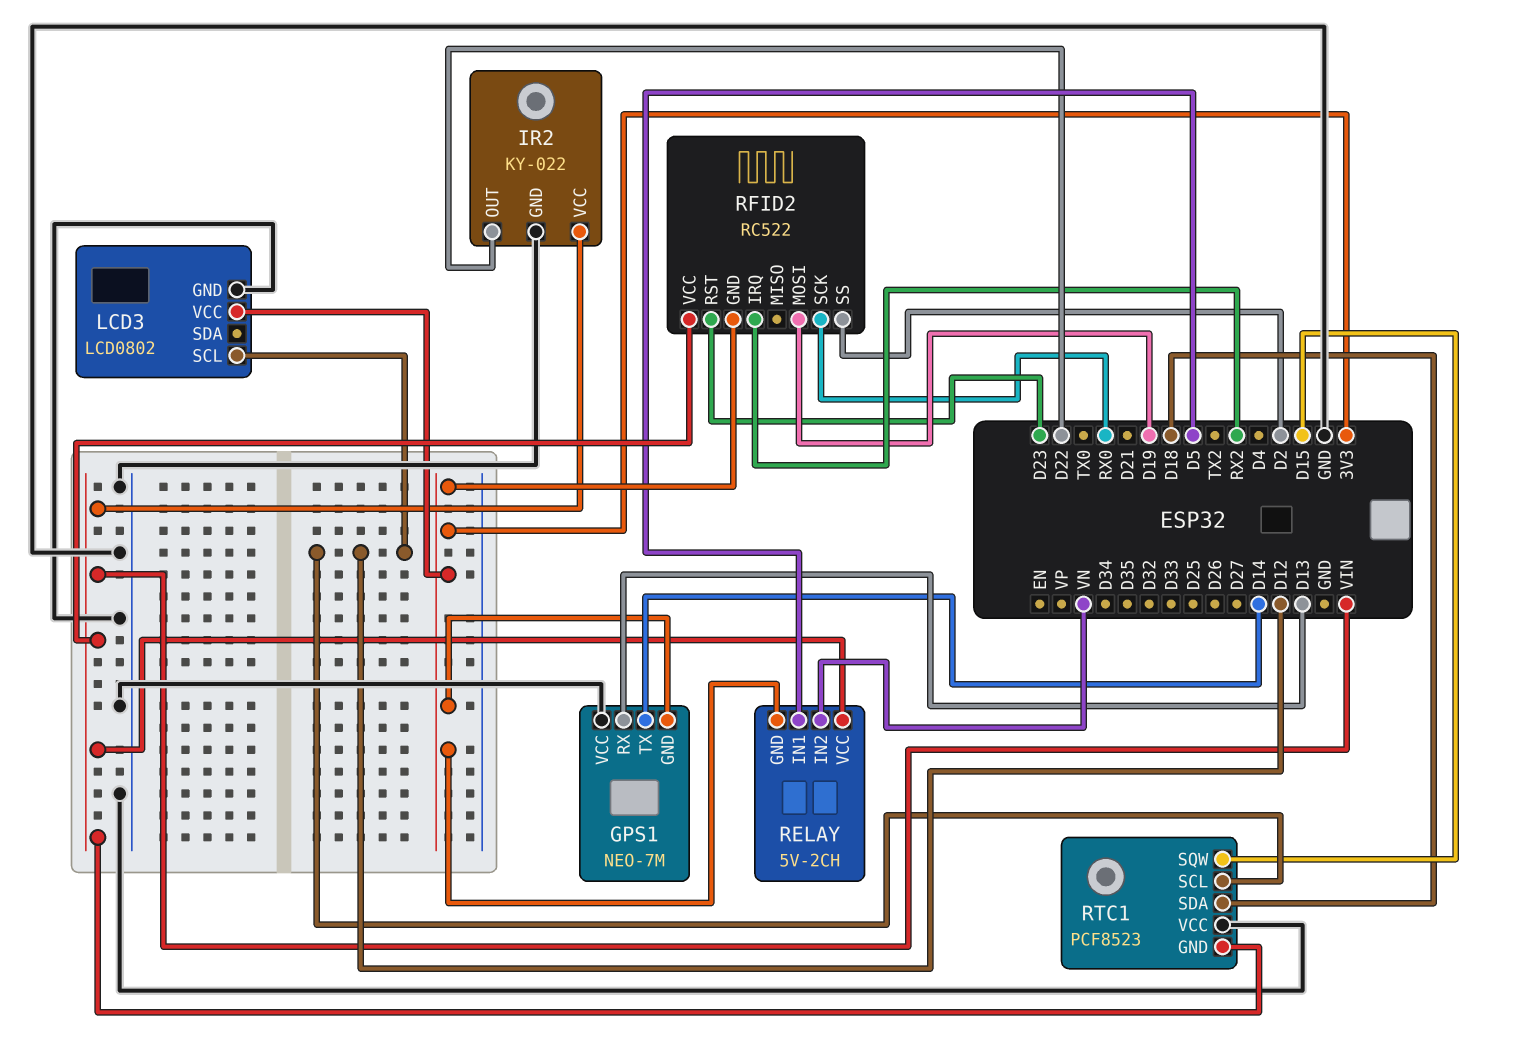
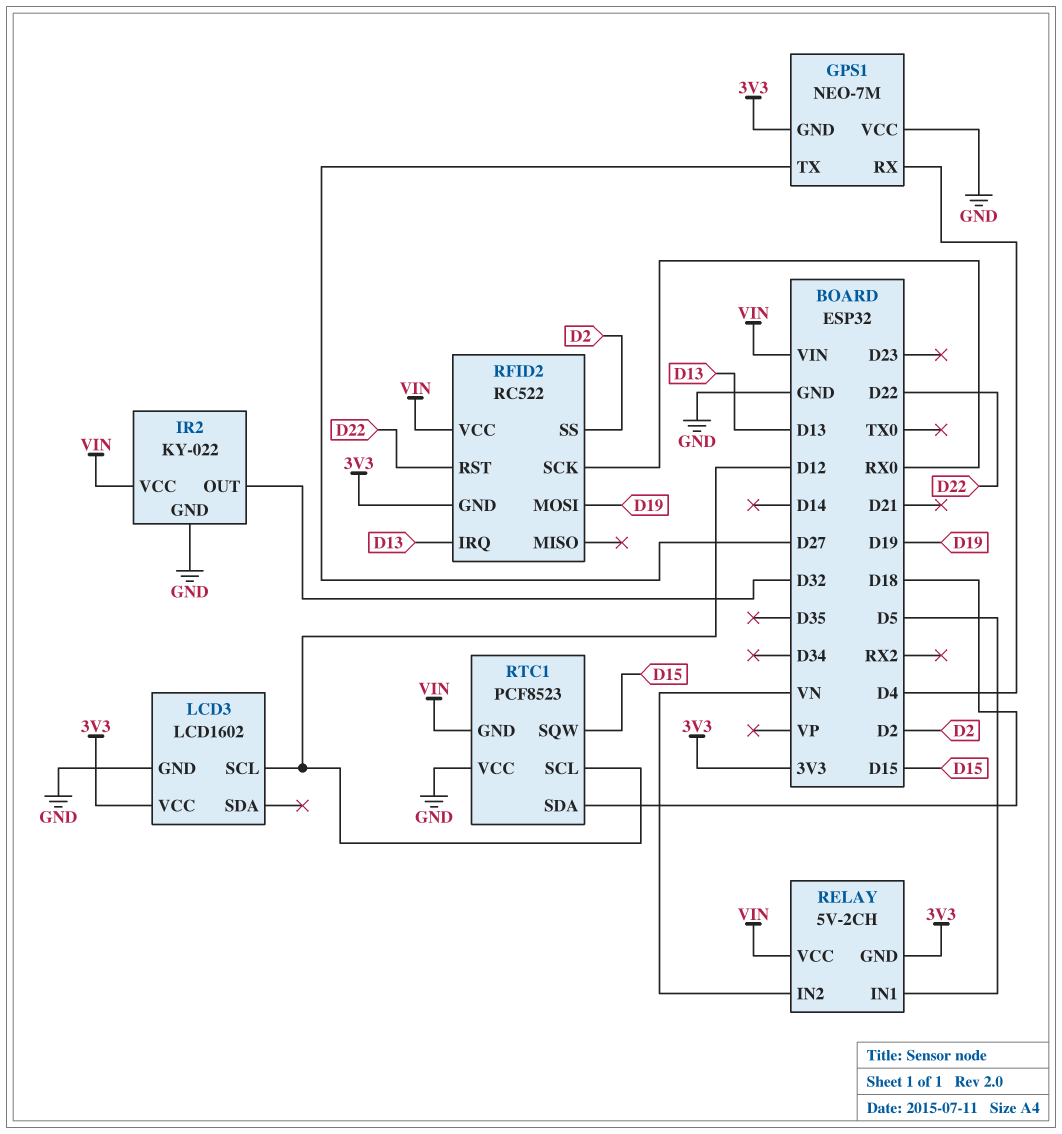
GPS1 pin RX: D13 -> D4
GPS1 pin TX: D14 -> D27
IR2 pin OUT: D22 -> D32
LCD3: LCD0802 -> LCD1602
RFID2 pin IRQ: RX2 -> D13
RFID2 pin RST: D23 -> D22

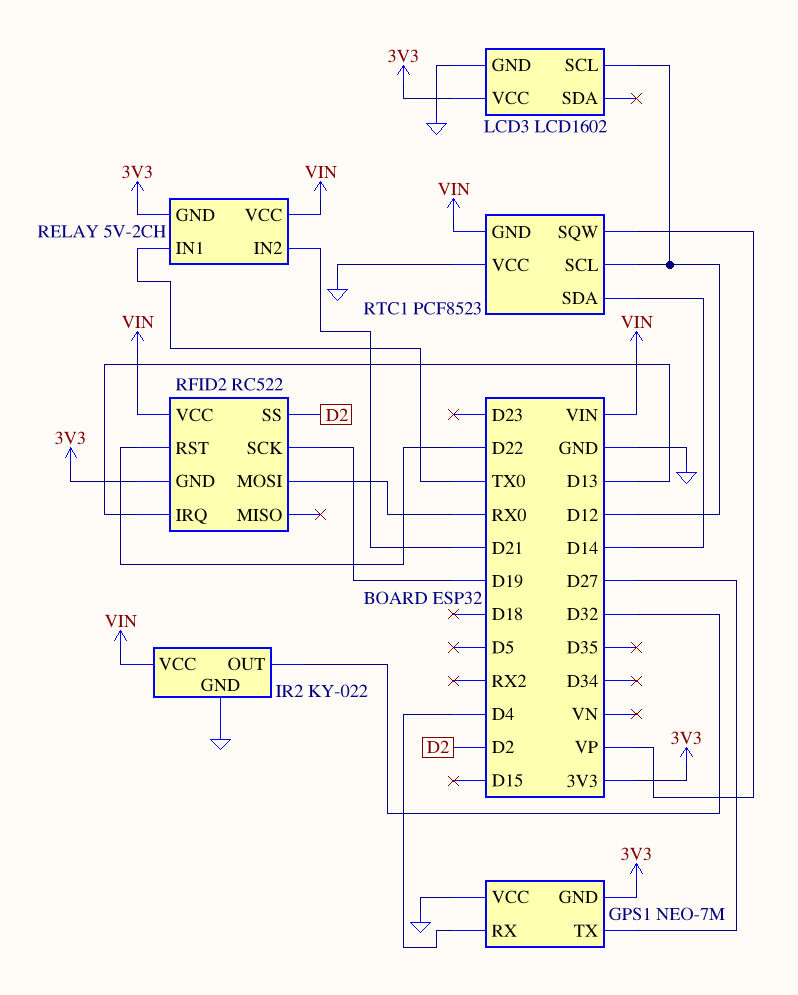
RELAY pin IN1: D5 -> TX0
RELAY pin IN2: VN -> D21
RFID2 pin MOSI: D19 -> RX0
RFID2 pin SCK: RX0 -> D19
RTC1 pin SDA: D18 -> D14
RTC1 pin SQW: D15 -> VP

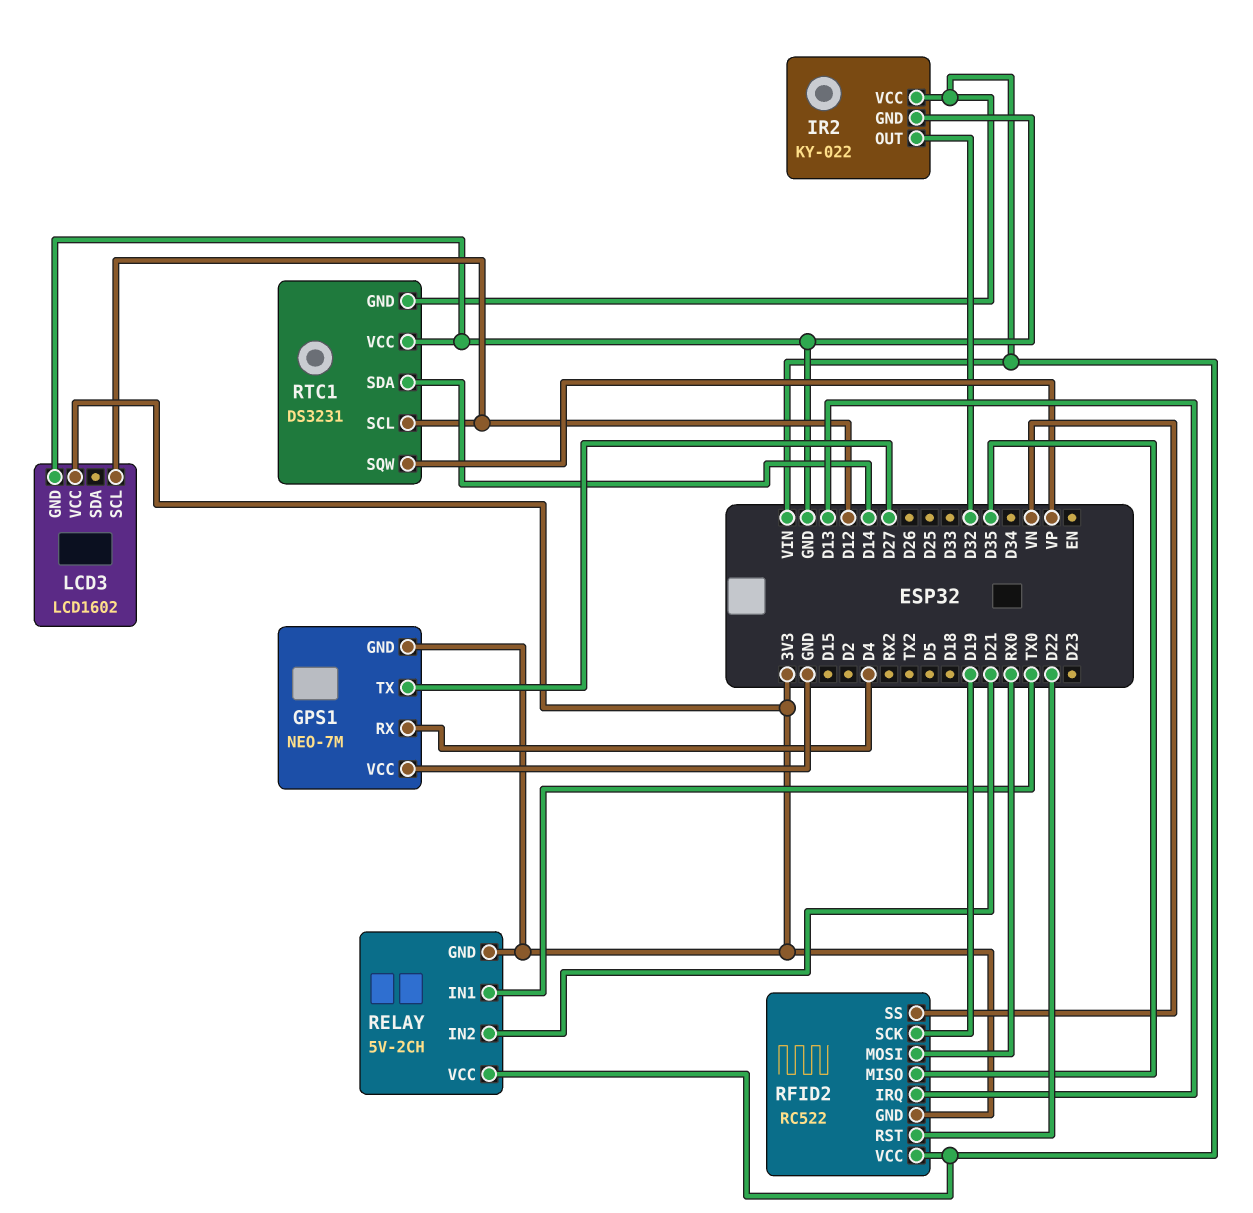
RFID2 pin MISO: none -> D35
RFID2 pin SS: D2 -> VN
RTC1: PCF8523 -> DS3231

